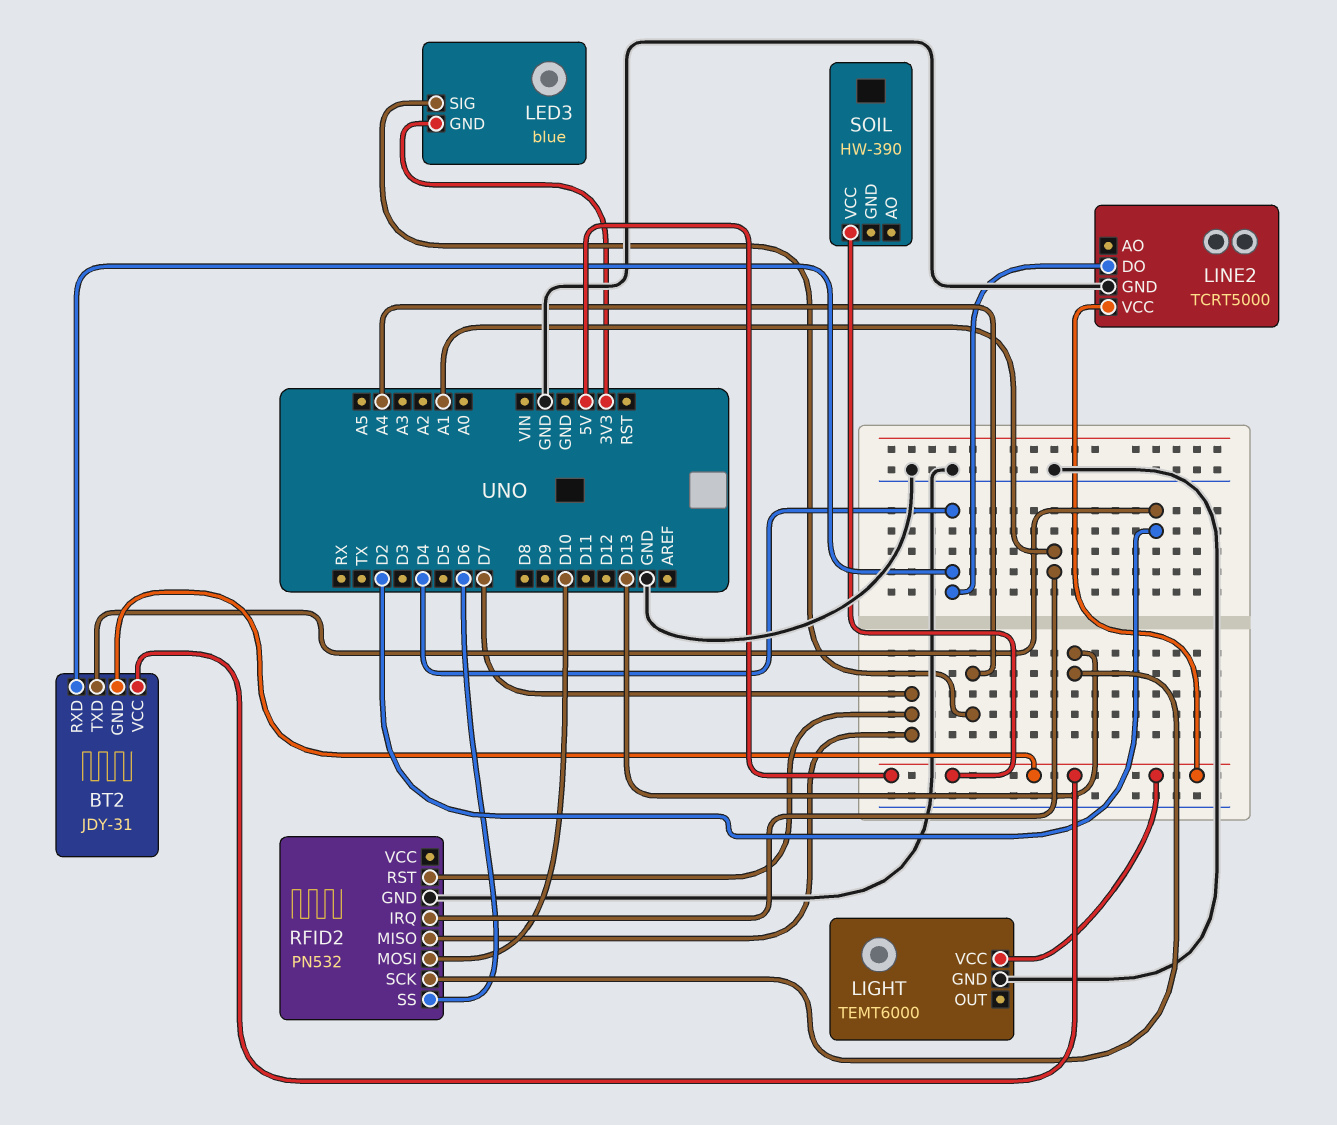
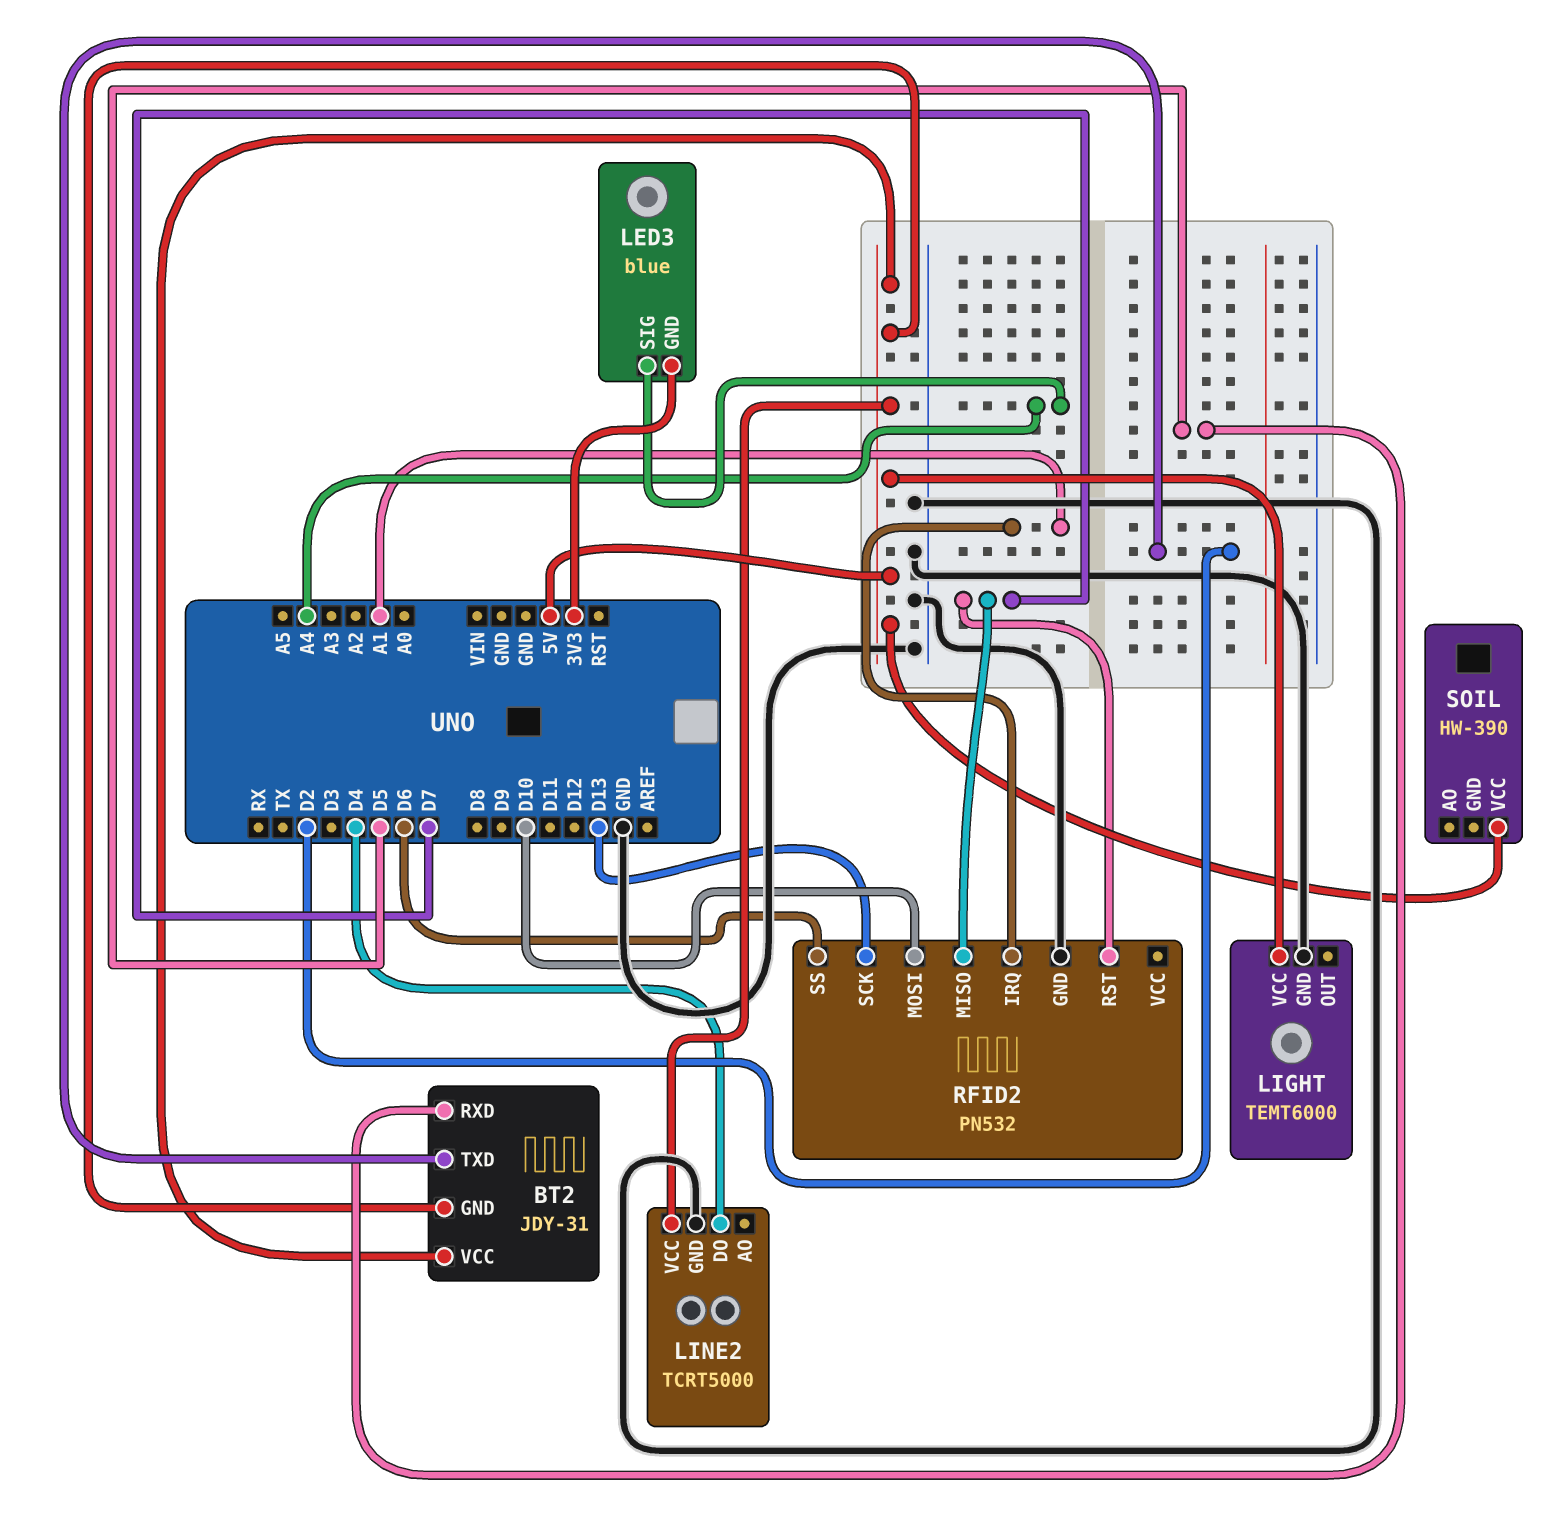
BT2 pin RXD: D4 -> D5

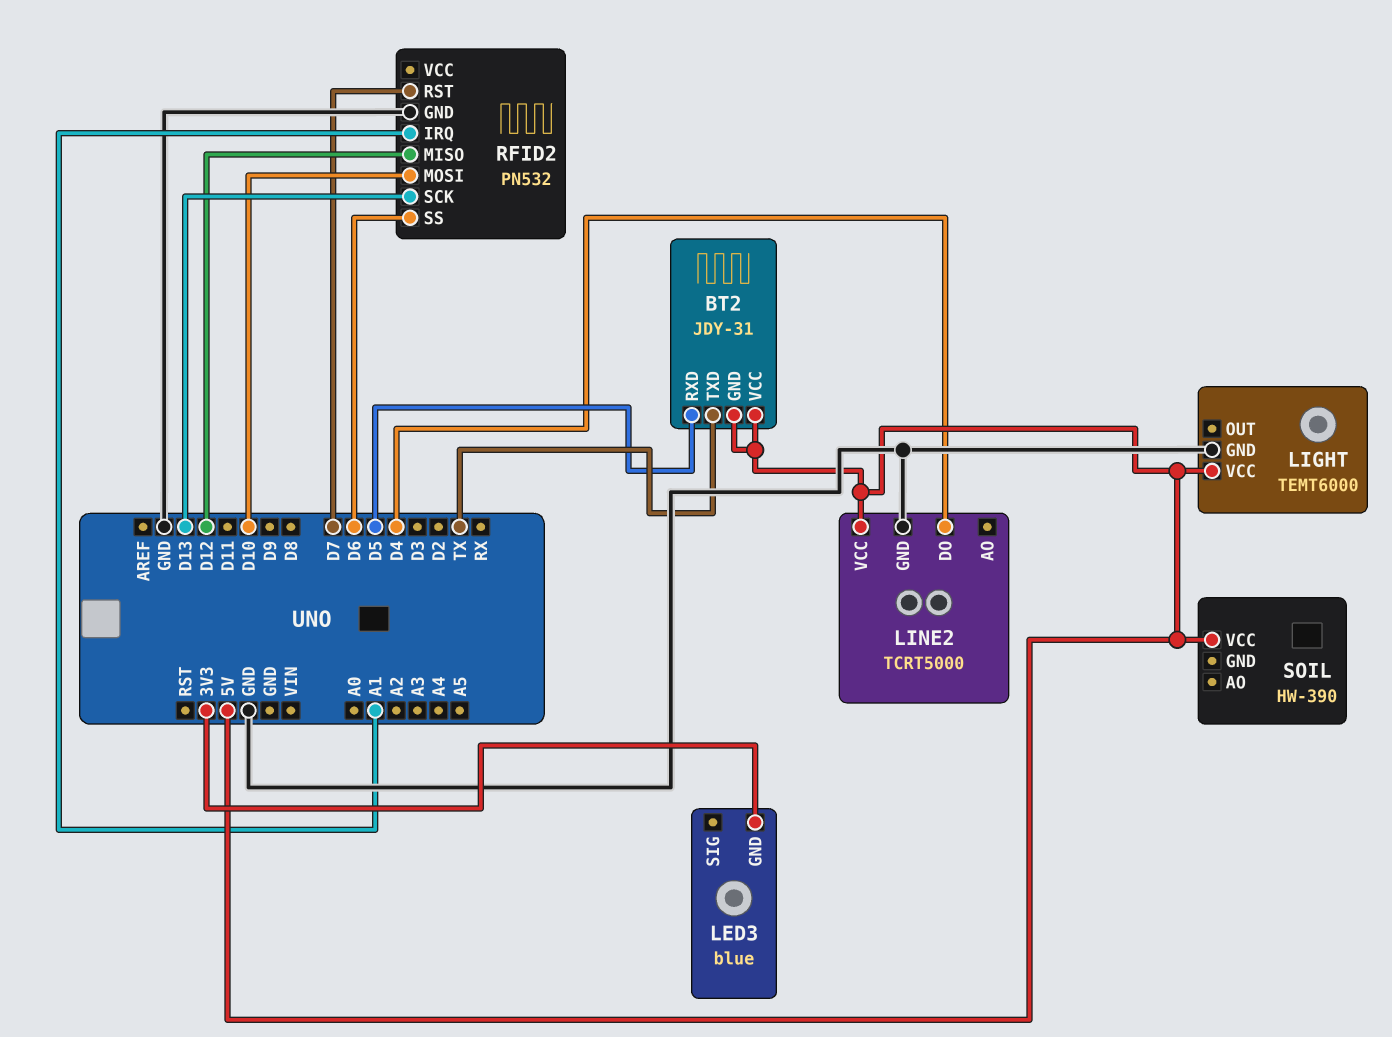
BT2 pin TXD: D2 -> TX
LED3 pin SIG: A4 -> none
RFID2 pin MISO: D7 -> D12

